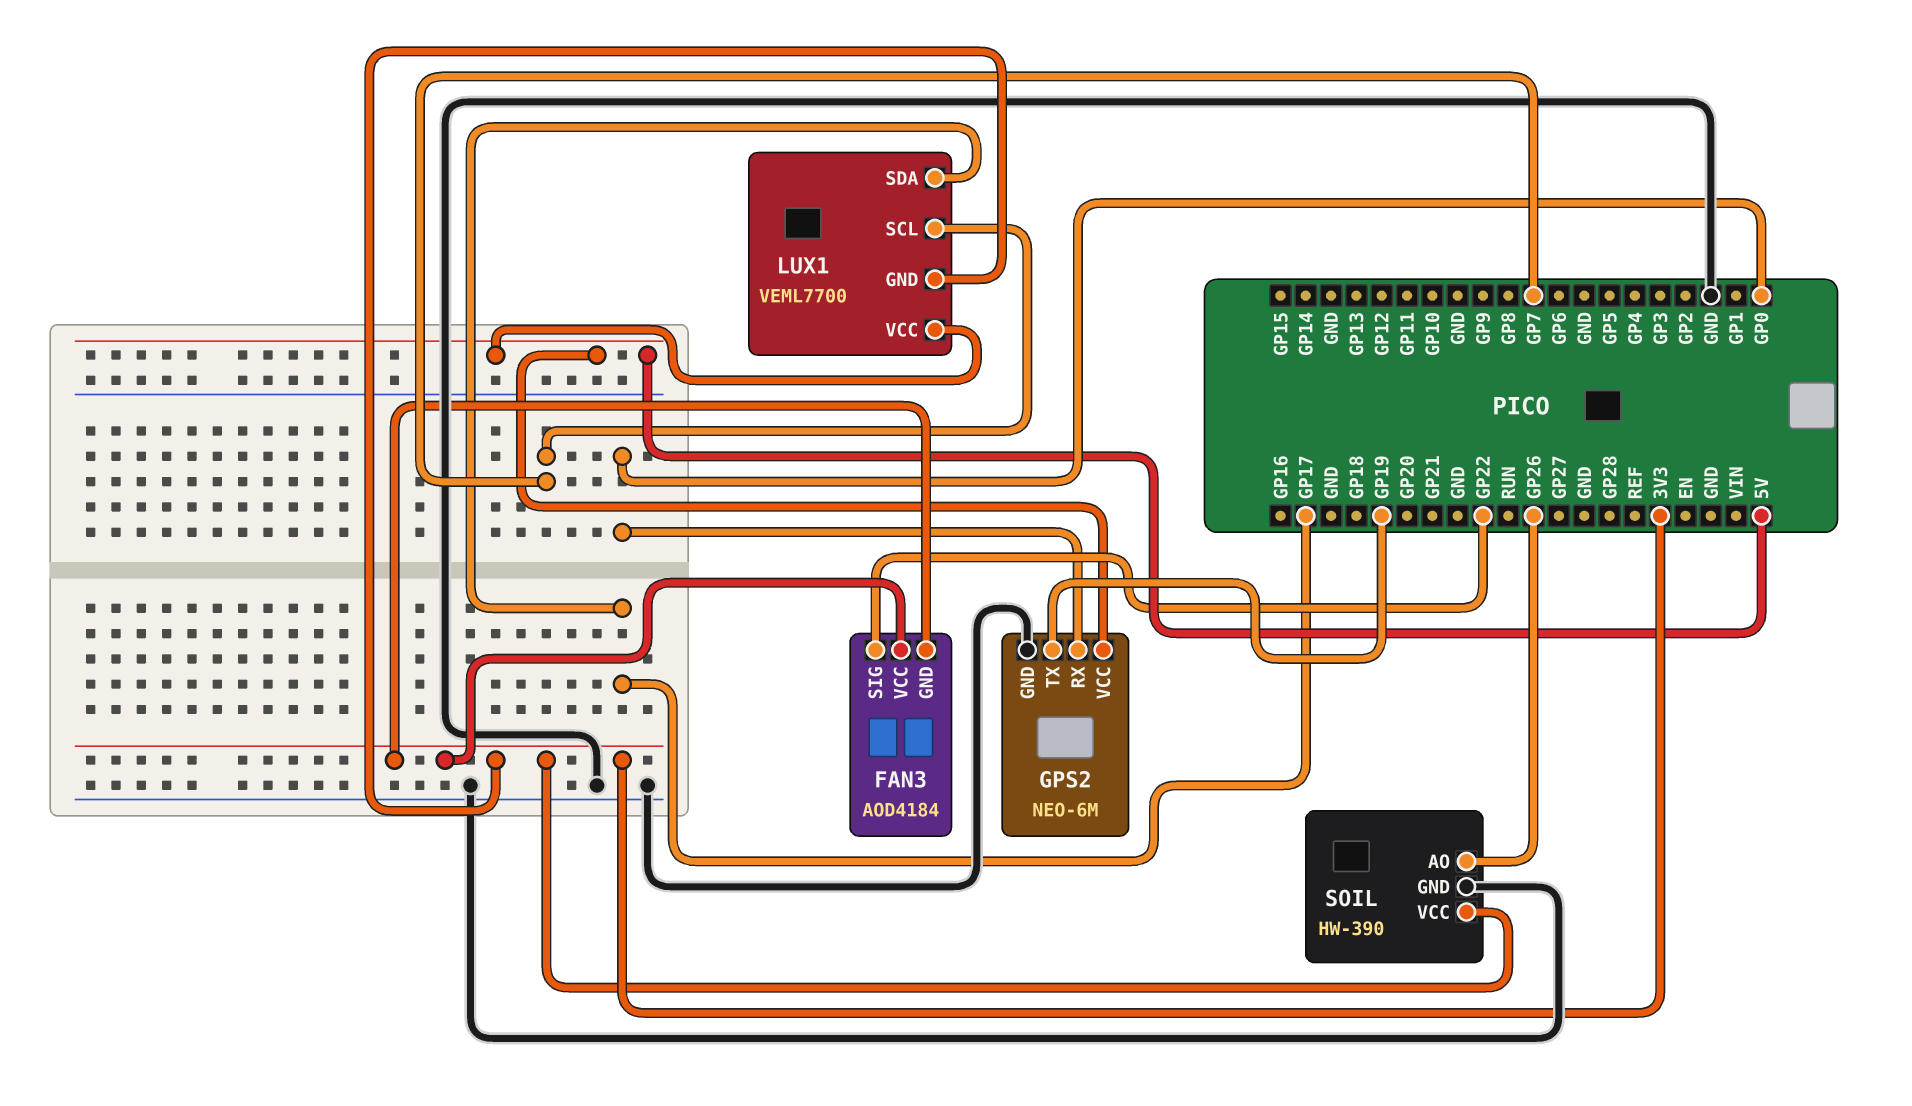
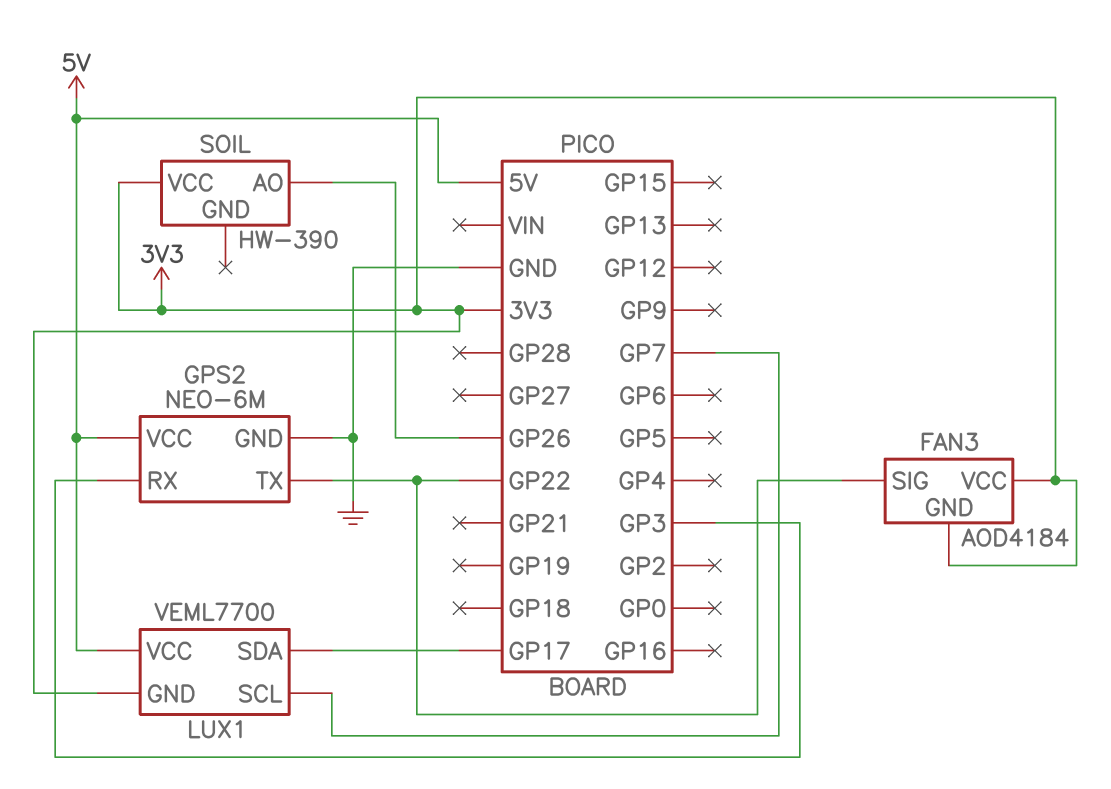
GPS2 pin RX: GP0 -> GP3
GPS2 pin TX: GP19 -> GP22
SOIL pin GND: GND -> none

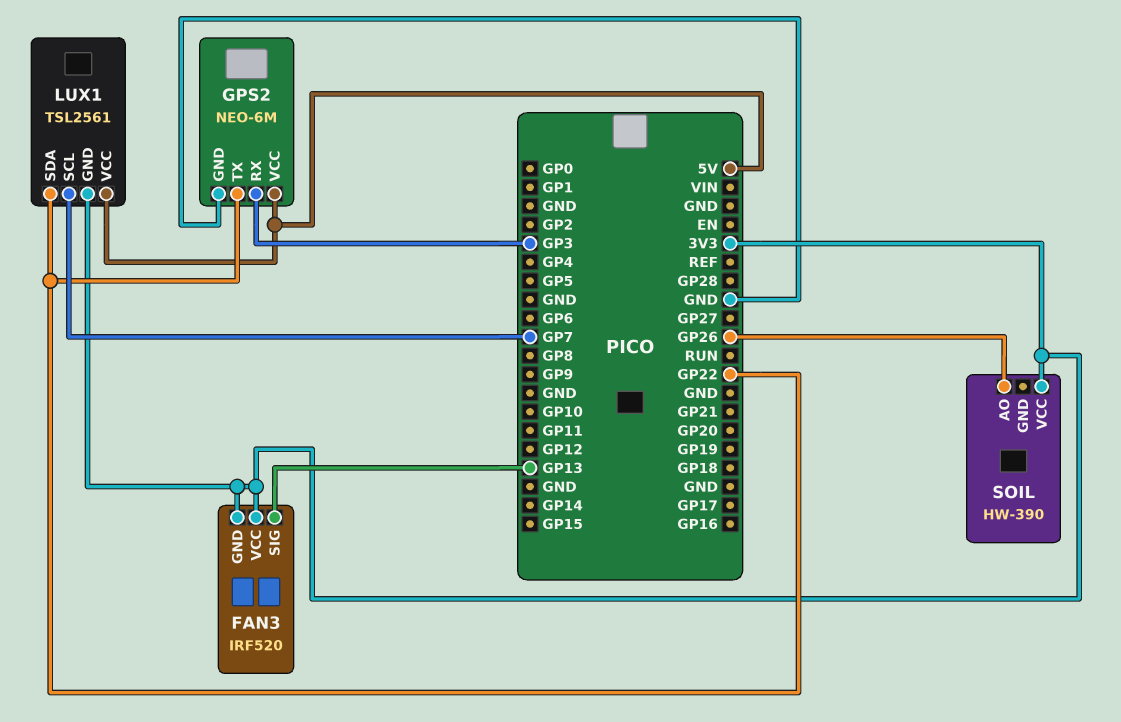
FAN3: AOD4184 -> IRF520
FAN3 pin SIG: GP22 -> GP13
LUX1: VEML7700 -> TSL2561
LUX1 pin SDA: GP17 -> GP22

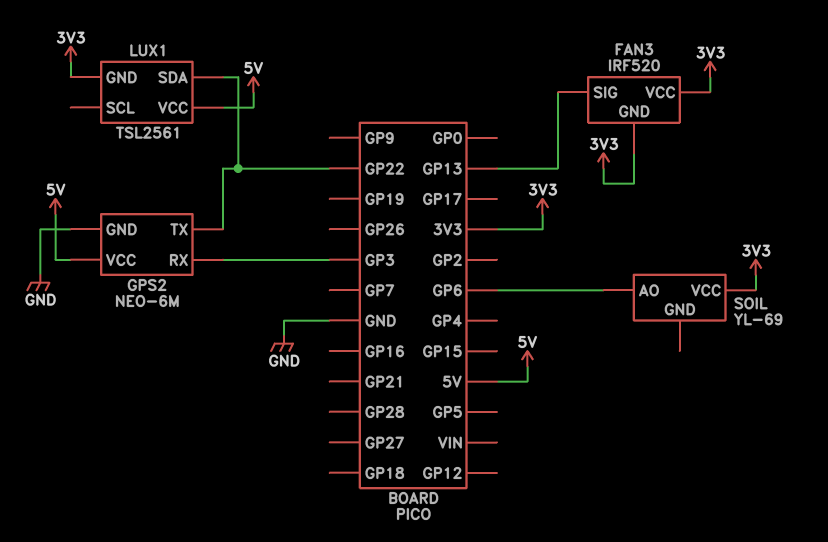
LUX1 pin SCL: GP7 -> none
SOIL: HW-390 -> YL-69
SOIL pin AO: GP26 -> GP6

